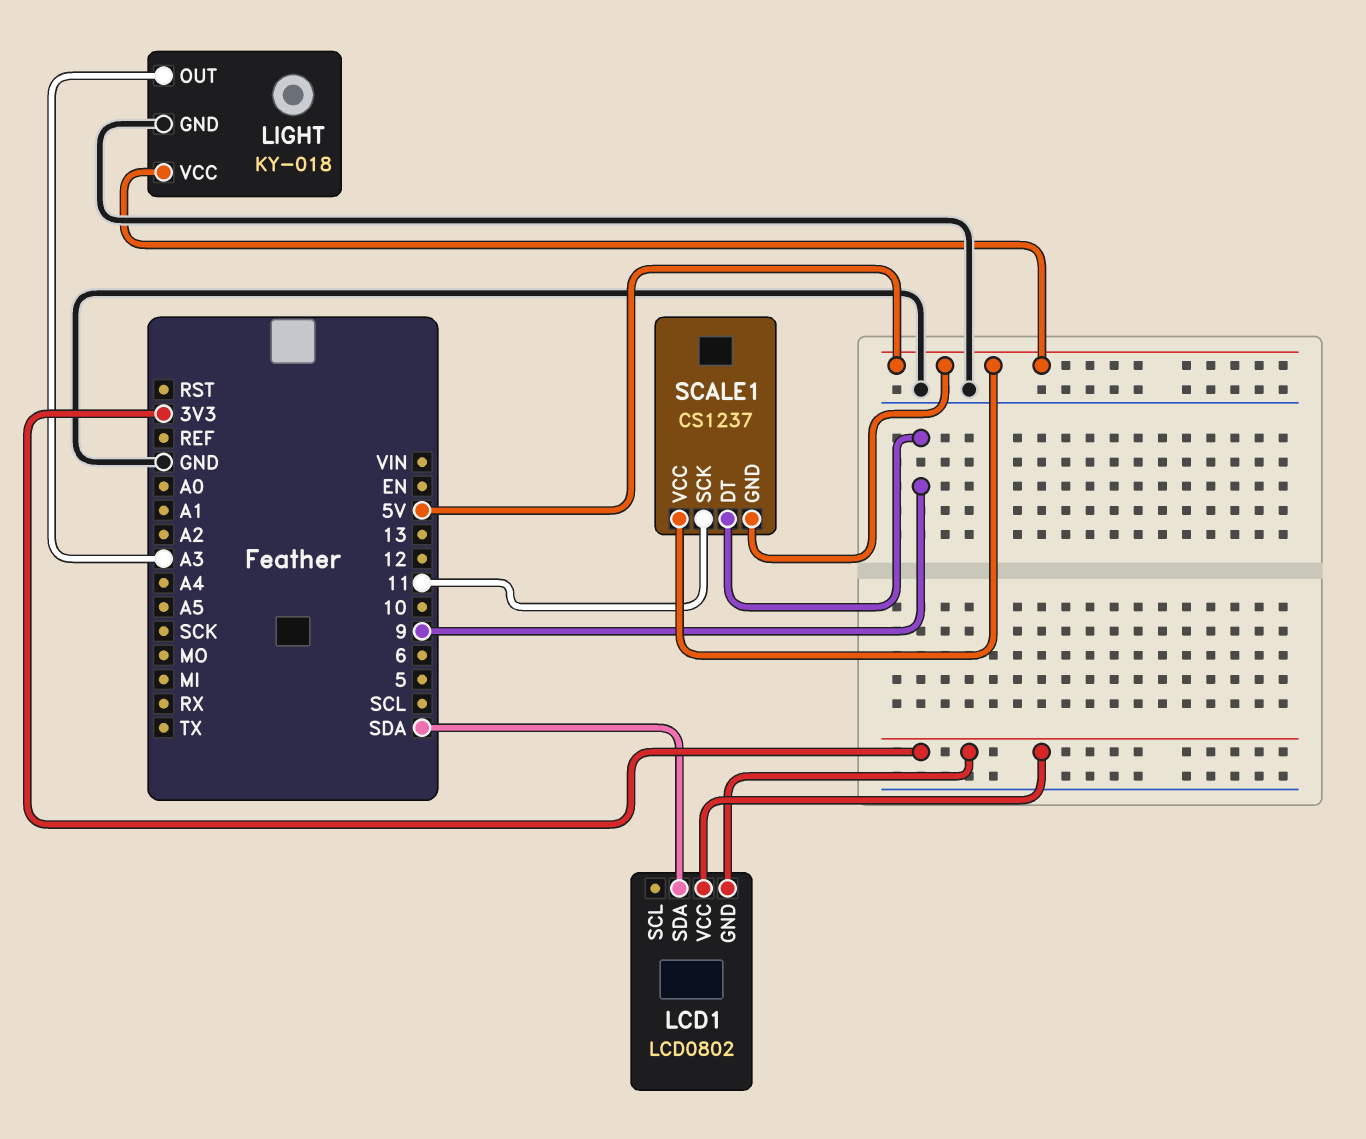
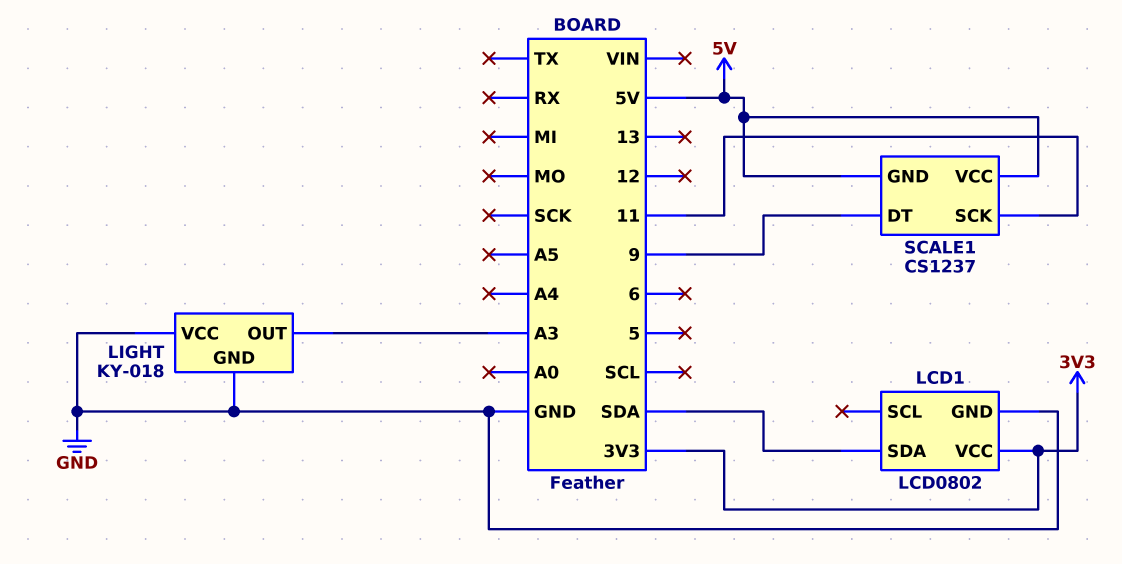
LCD1 pin GND: 3V3 -> GND
LIGHT pin VCC: 5V -> GND

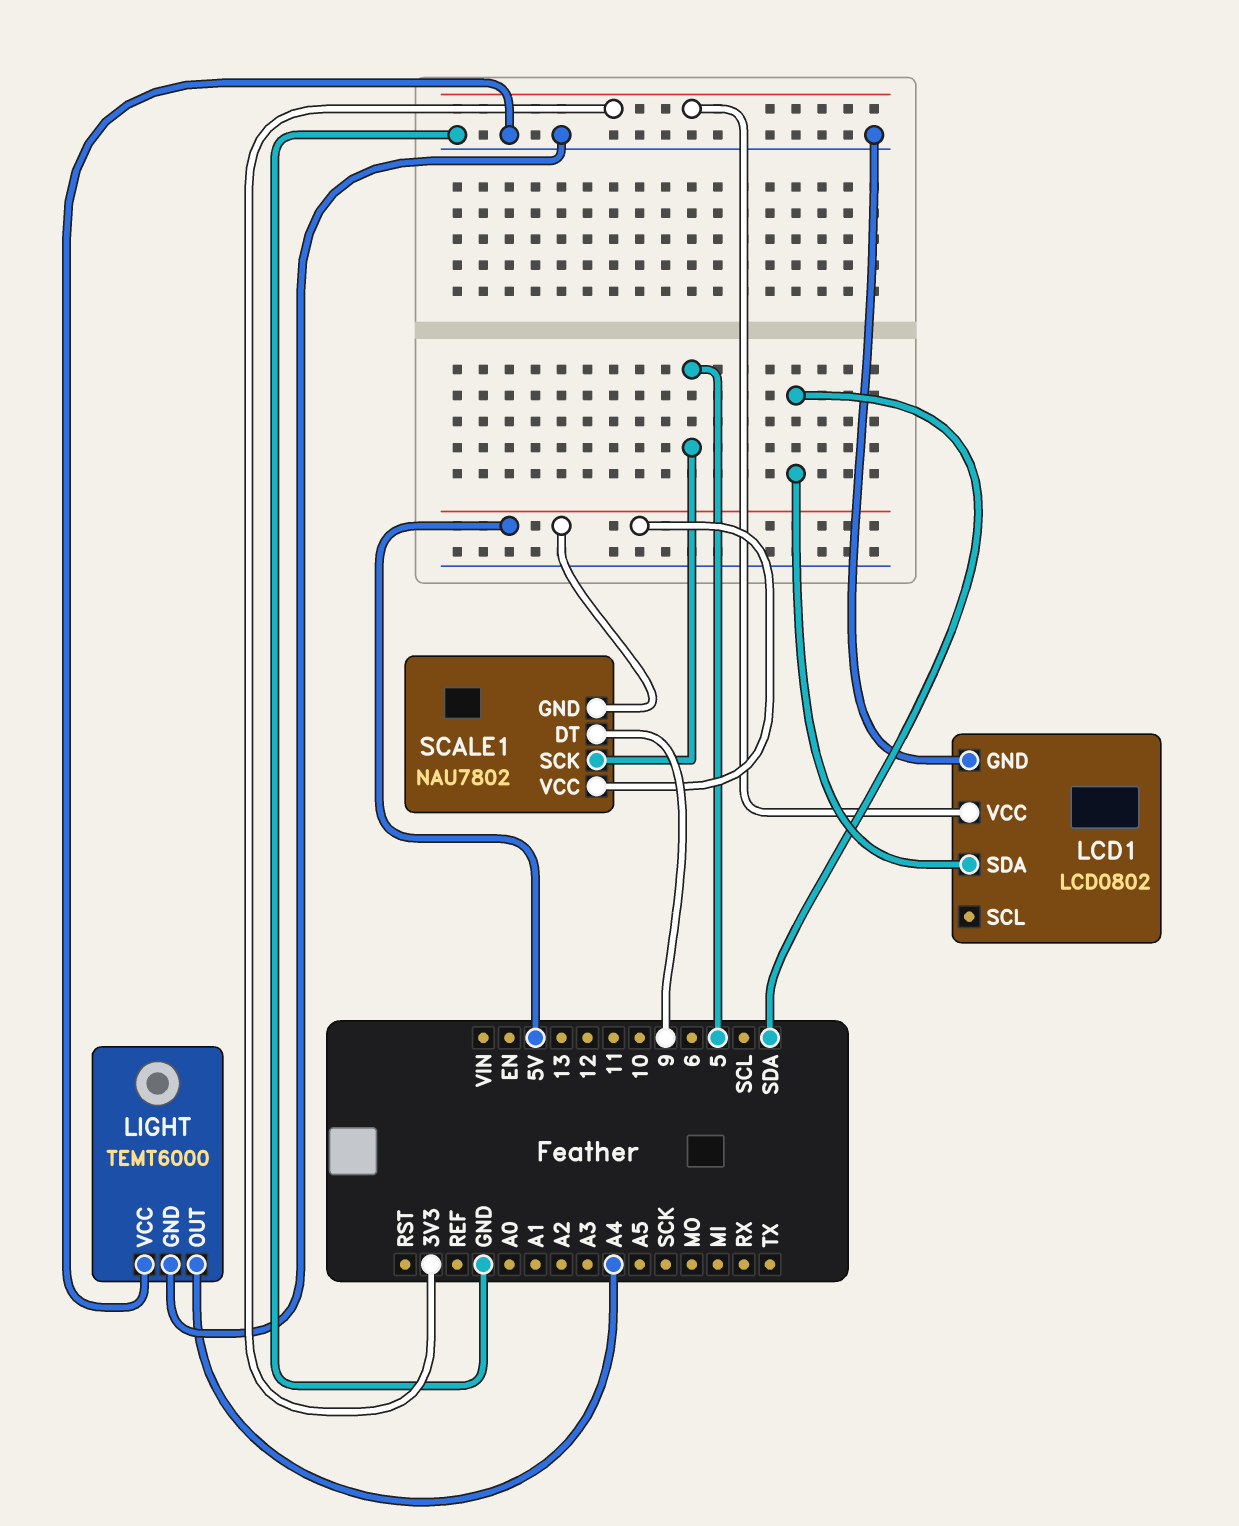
LIGHT: KY-018 -> TEMT6000
LIGHT pin OUT: A3 -> A4
SCALE1: CS1237 -> NAU7802
SCALE1 pin SCK: 11 -> 5

